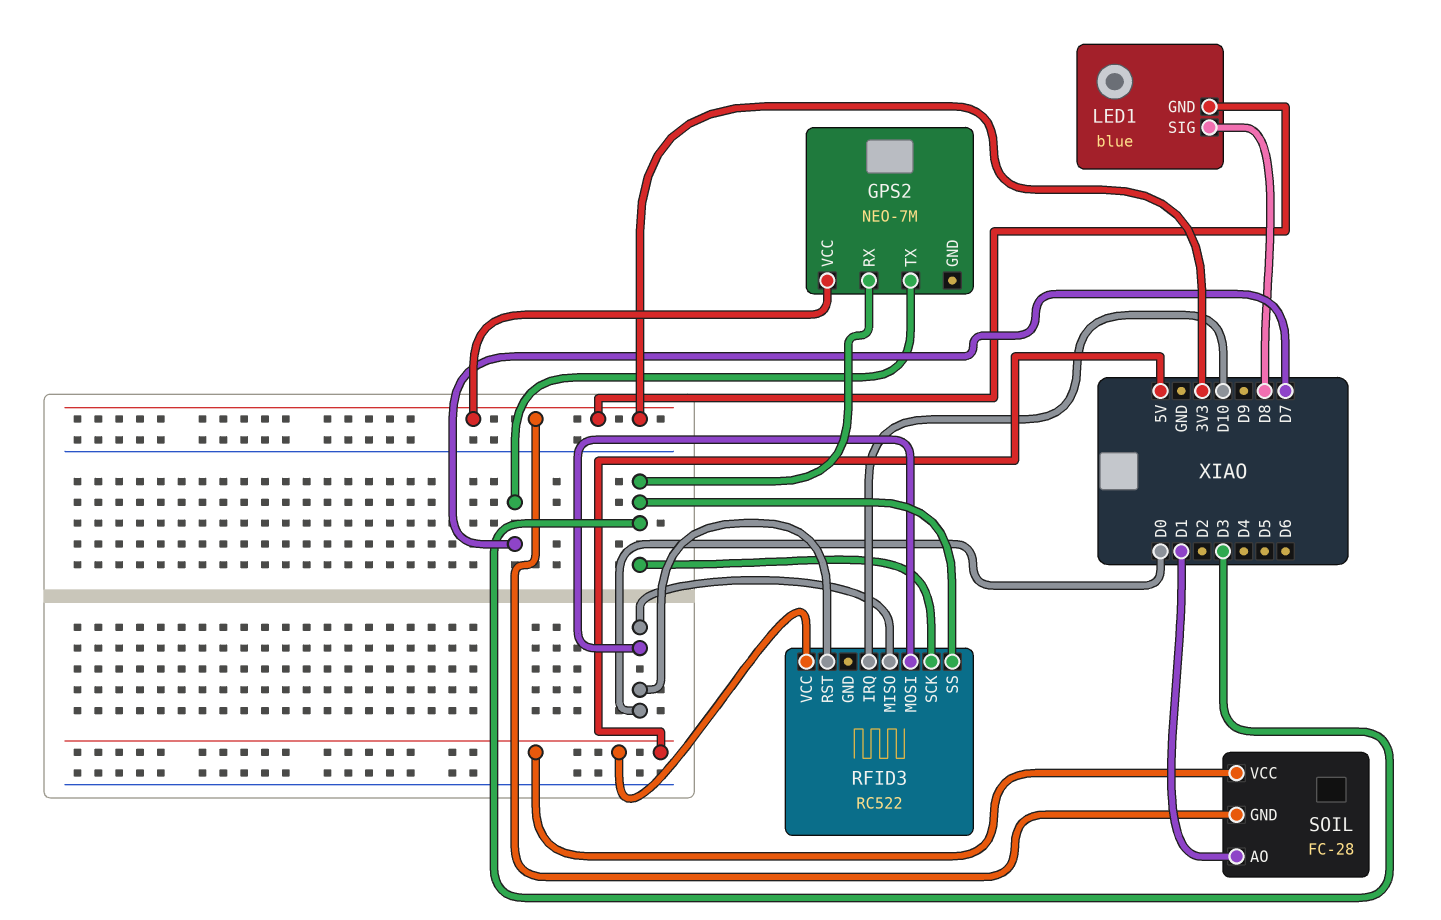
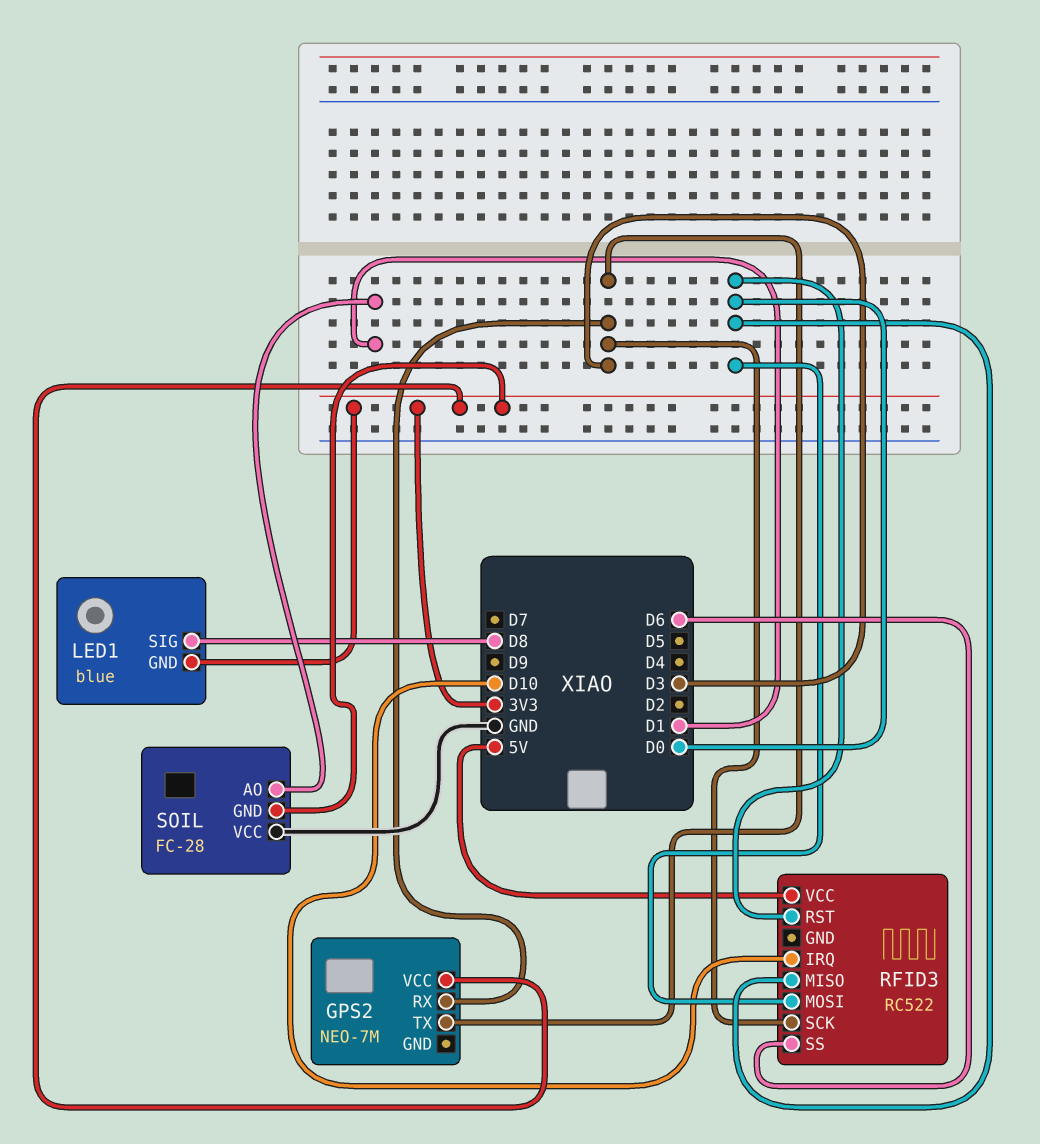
GPS2 pin TX: D7 -> D3
RFID3 pin SS: D3 -> D6
SOIL pin VCC: 5V -> GND

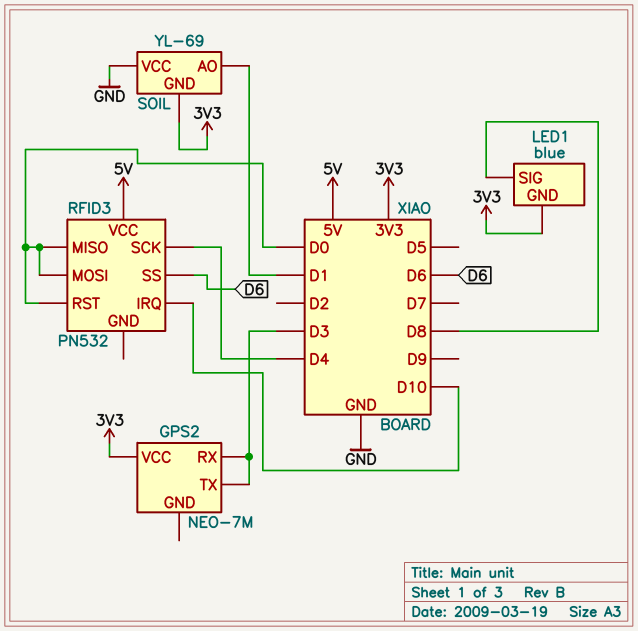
RFID3: RC522 -> PN532
RFID3 pin SCK: D3 -> D4
SOIL: FC-28 -> YL-69

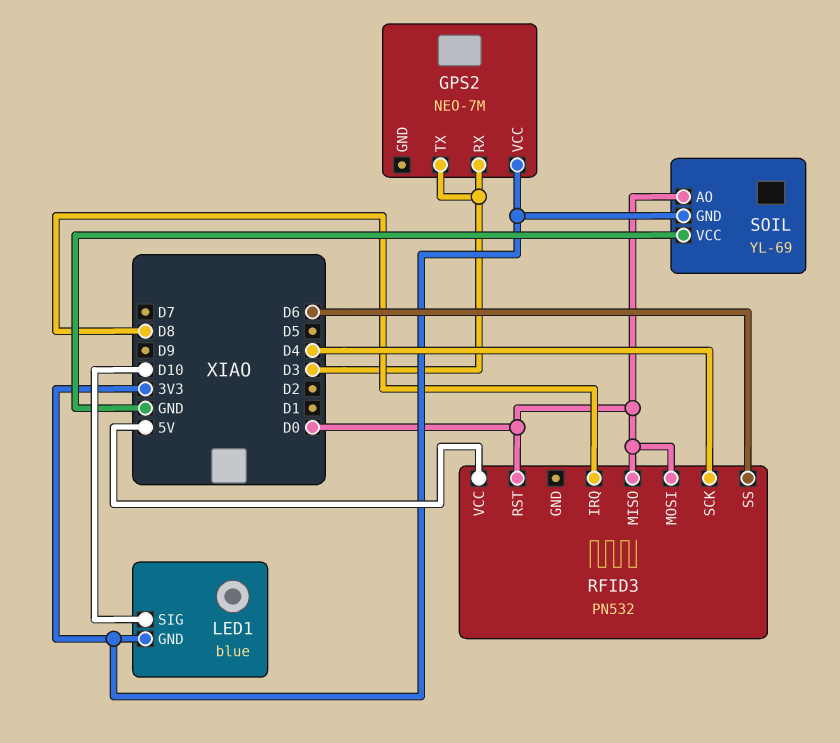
LED1 pin SIG: D8 -> D10
RFID3 pin IRQ: D10 -> D8
SOIL pin AO: D1 -> D0

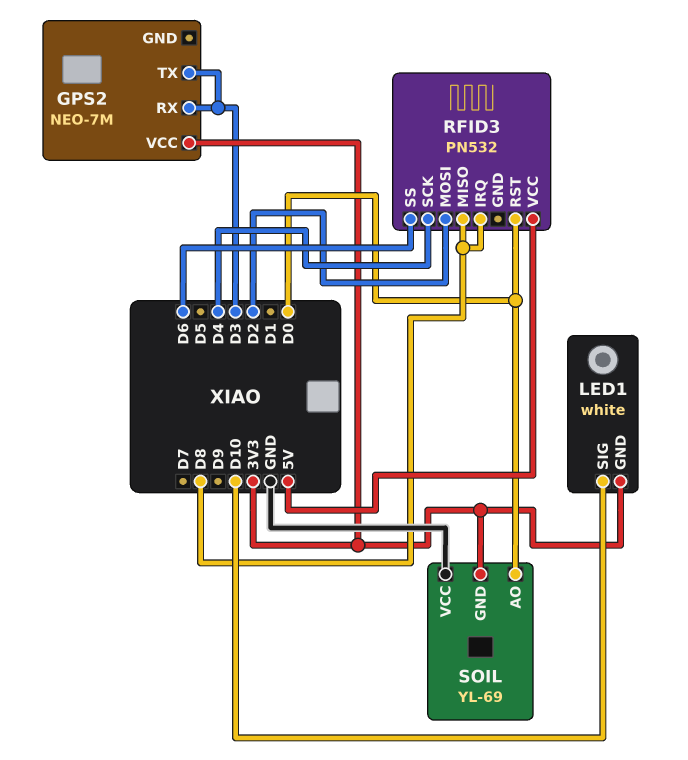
LED1: blue -> white
RFID3 pin MISO: D0 -> D8
RFID3 pin MOSI: D0 -> D2

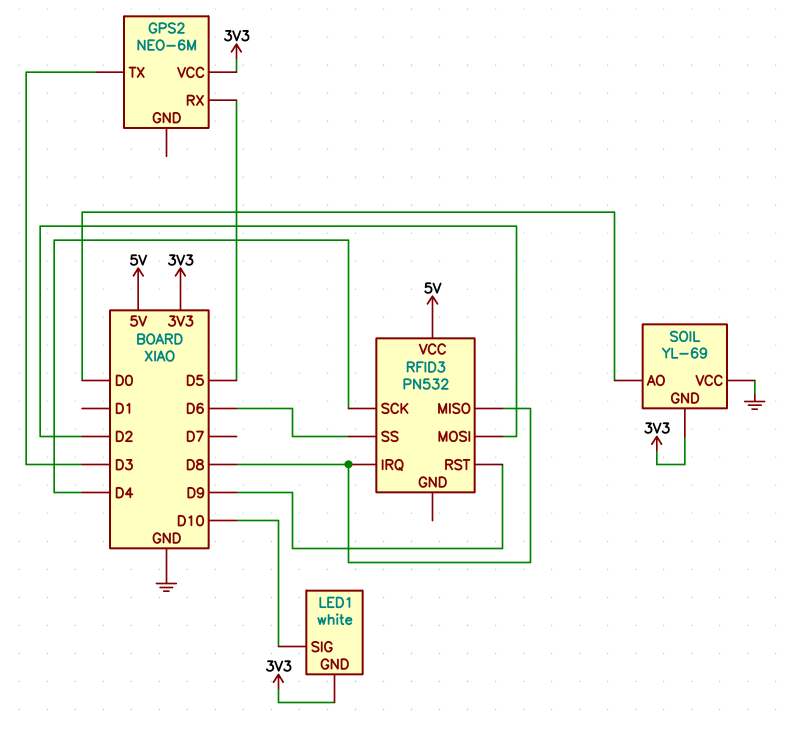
GPS2: NEO-7M -> NEO-6M
GPS2 pin RX: D3 -> D5
RFID3 pin RST: D0 -> D9

